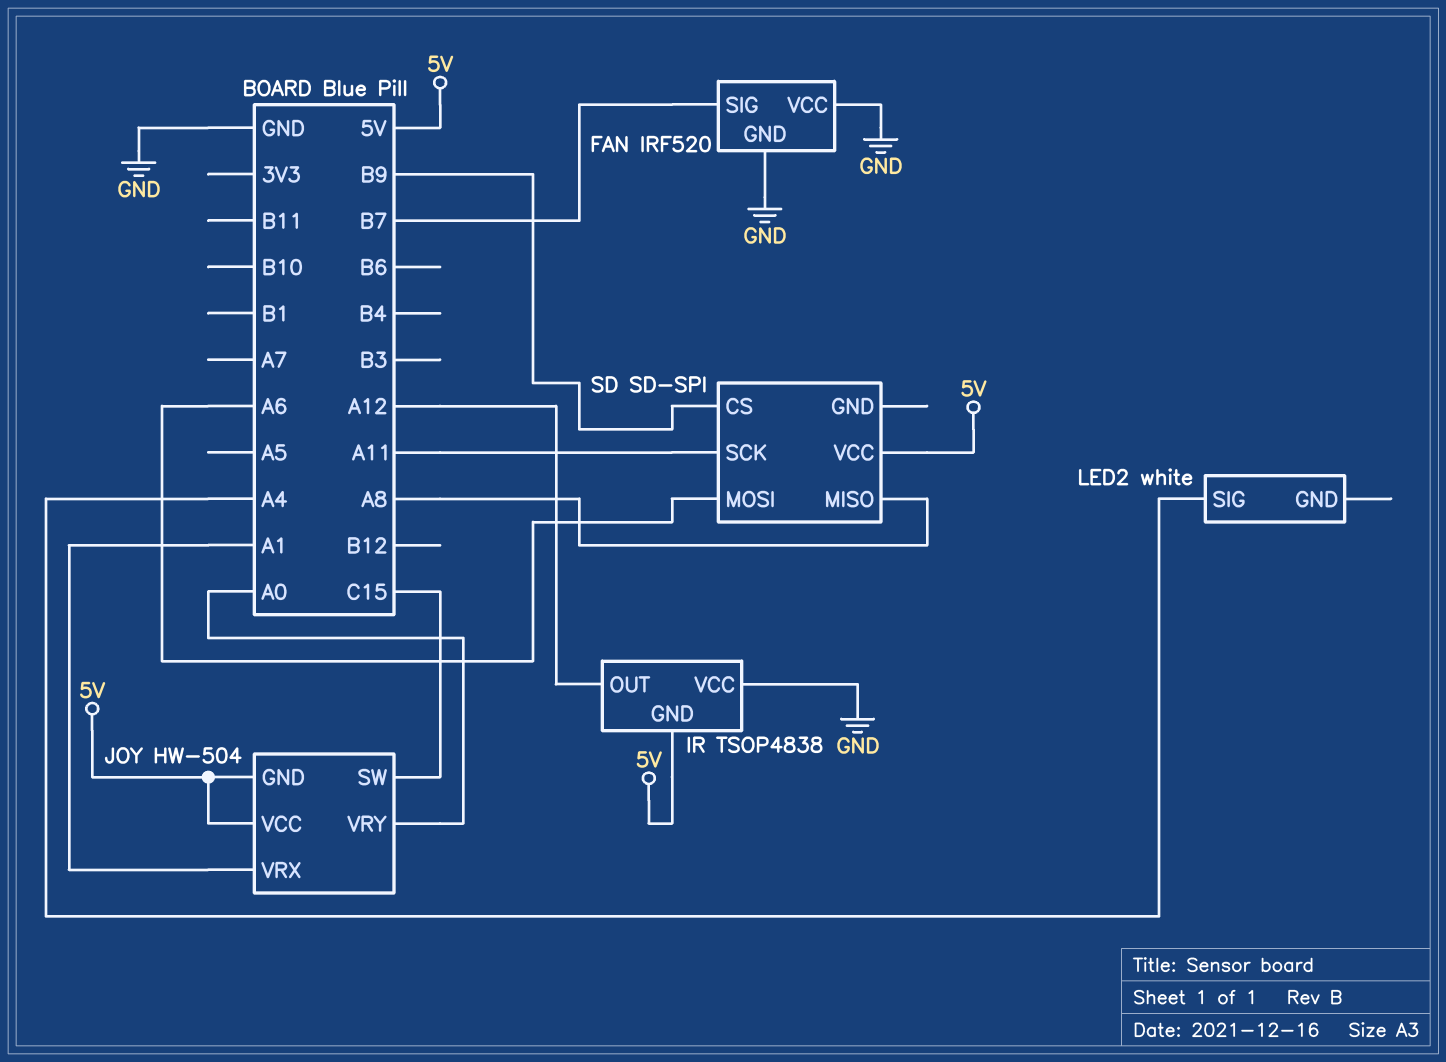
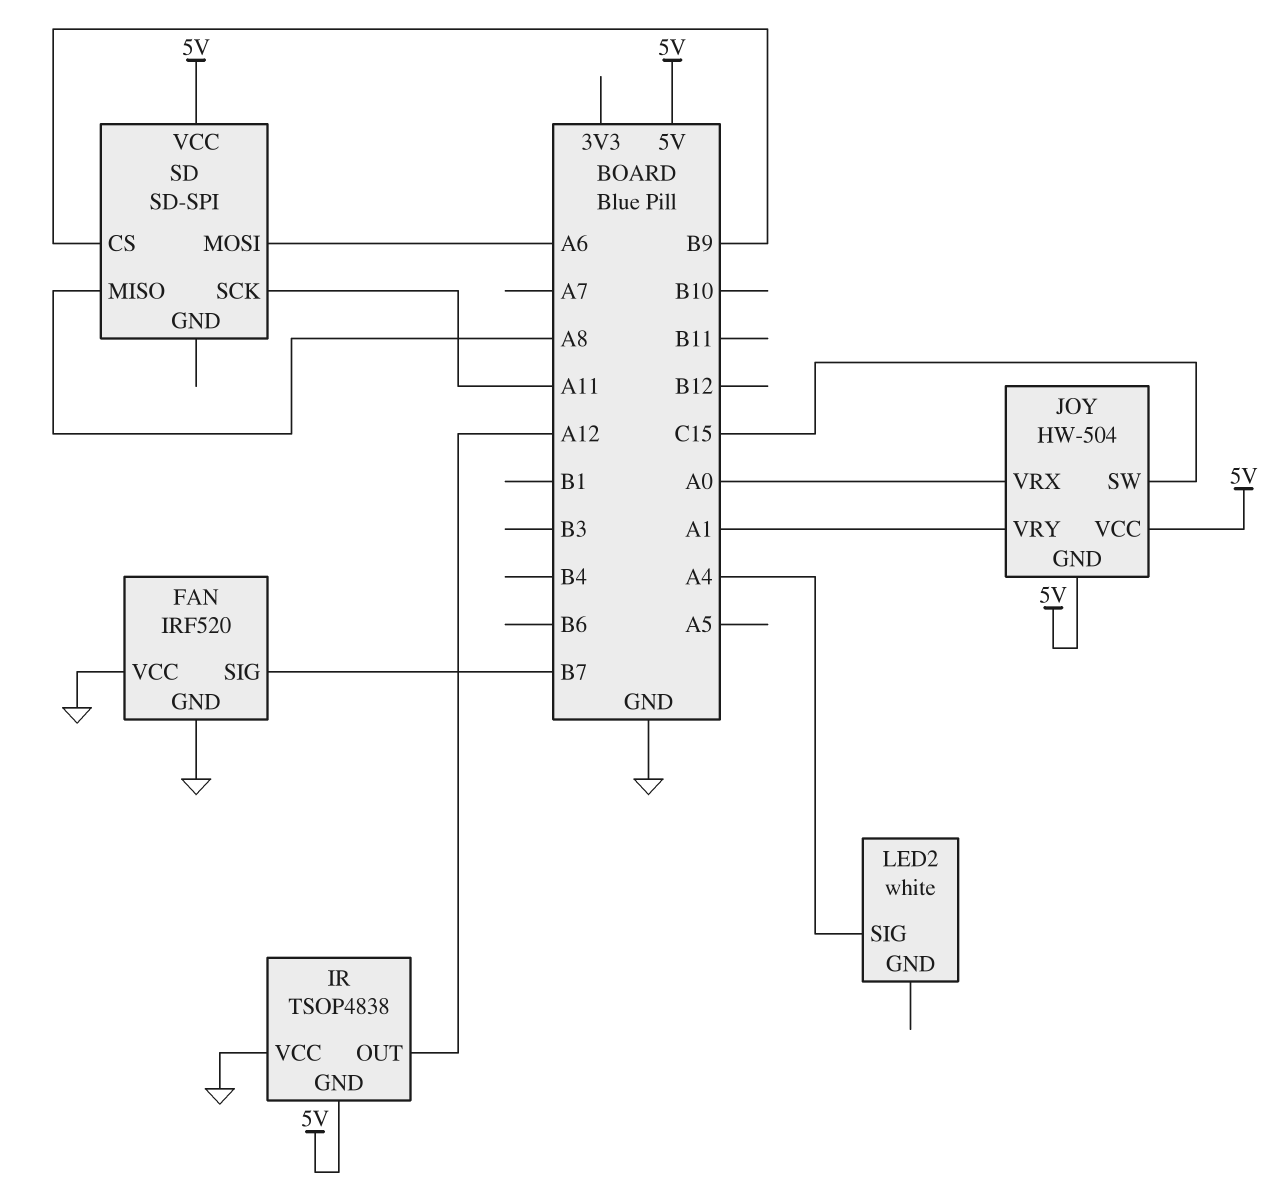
JOY pin VRX: A1 -> A0
JOY pin VRY: A0 -> A1

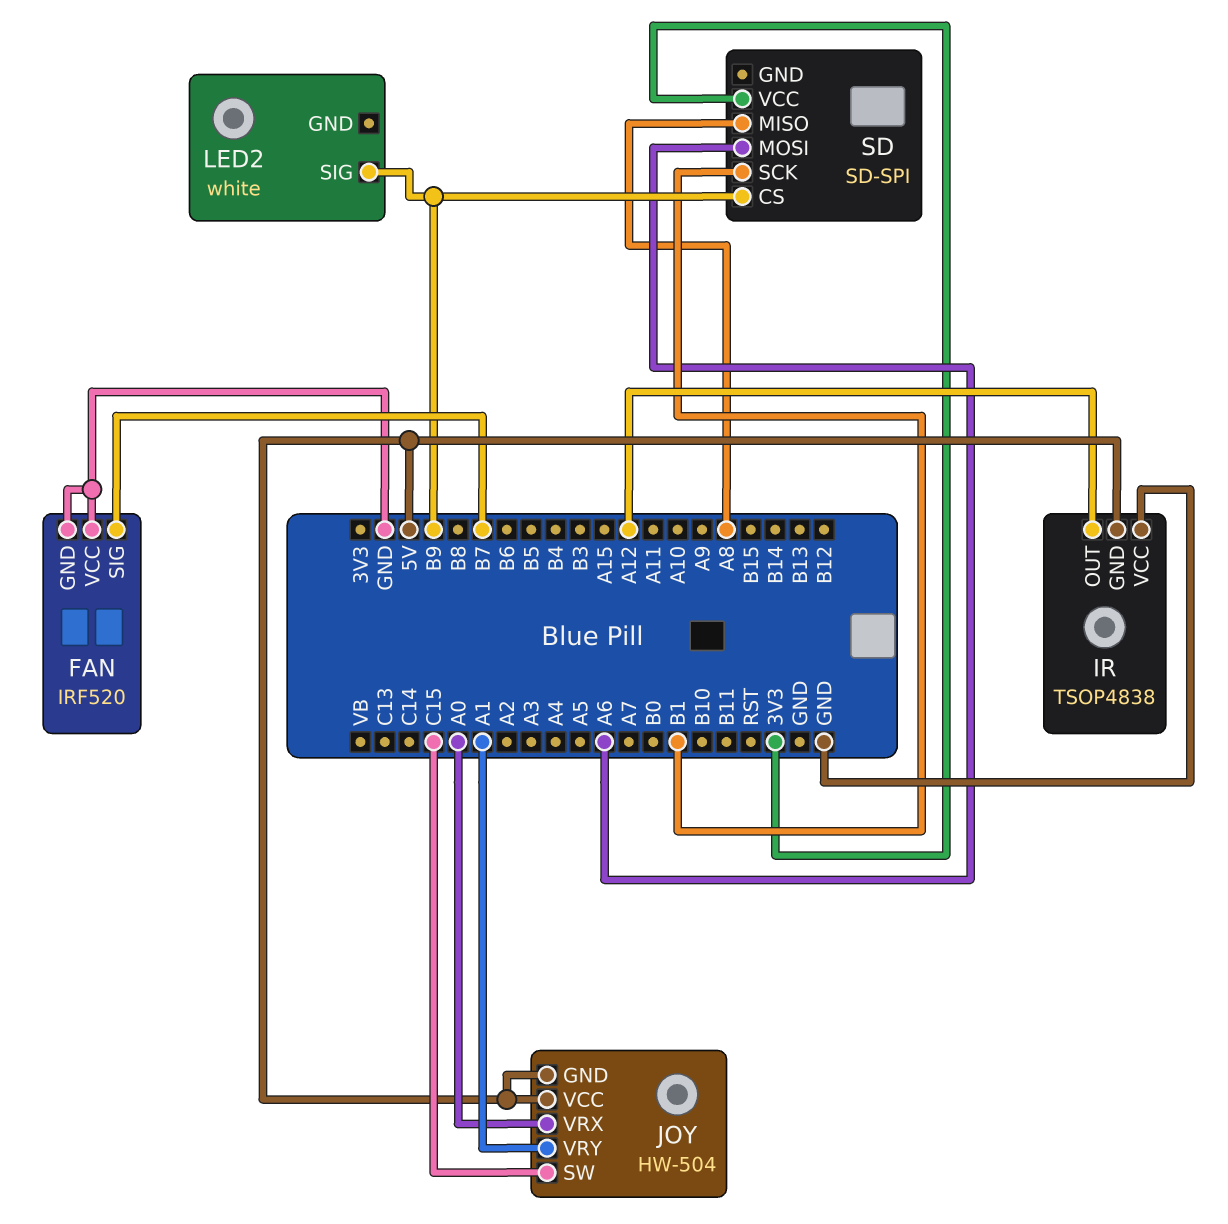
LED2 pin SIG: A4 -> B9
SD pin SCK: A11 -> B1
SD pin VCC: 5V -> 3V3

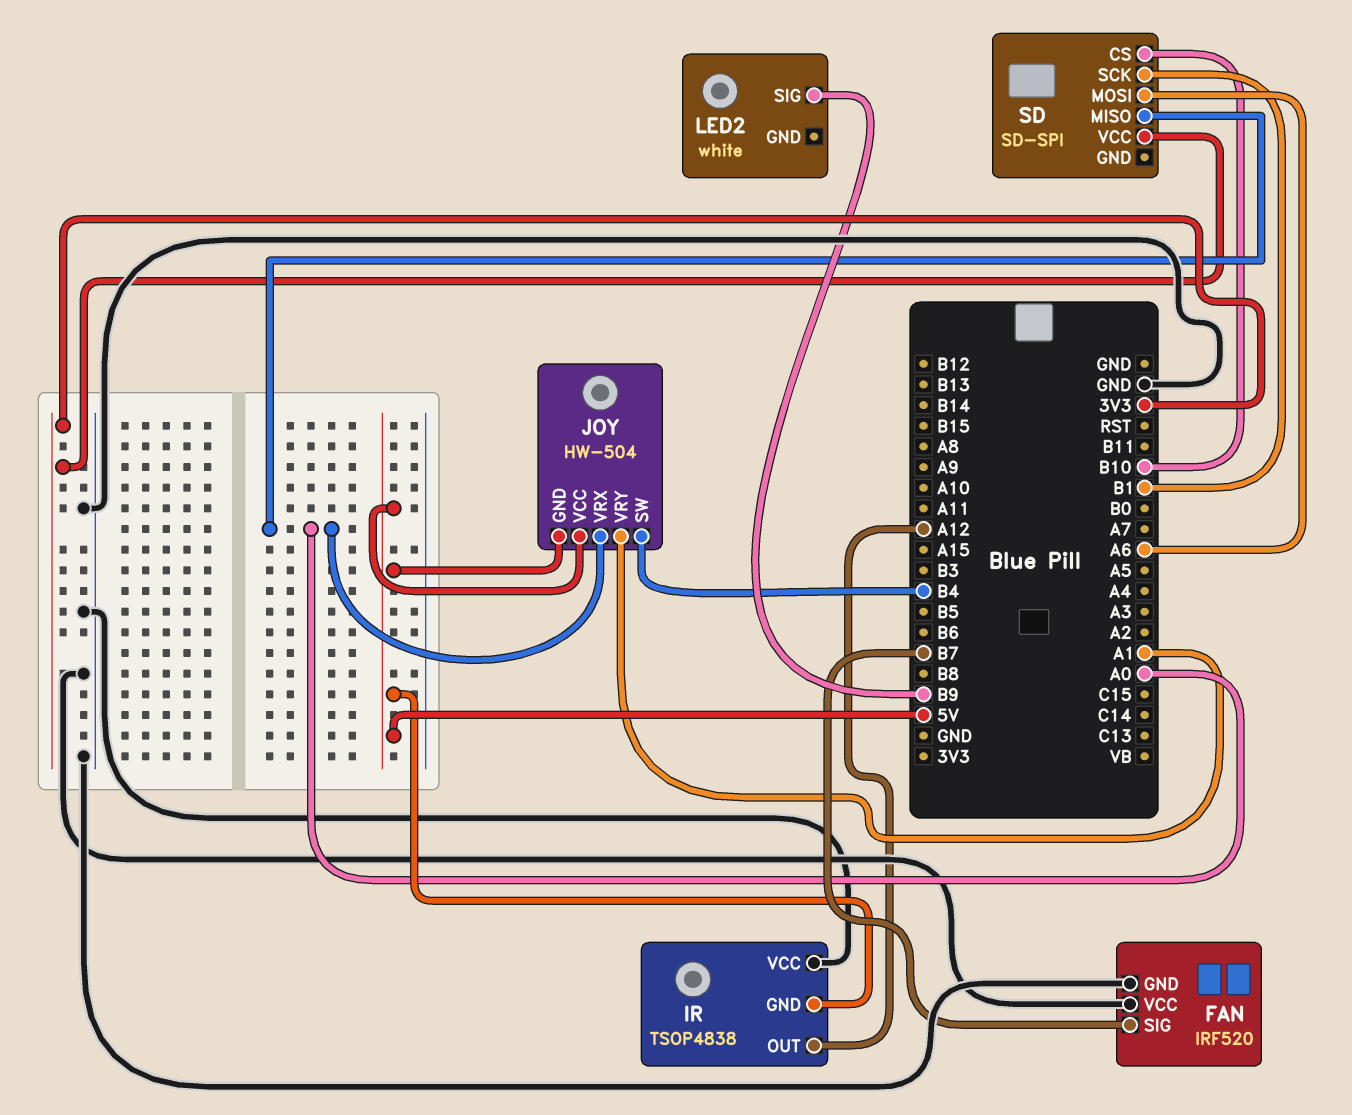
JOY pin SW: C15 -> B4
SD pin CS: B9 -> B10
SD pin MISO: A8 -> A0

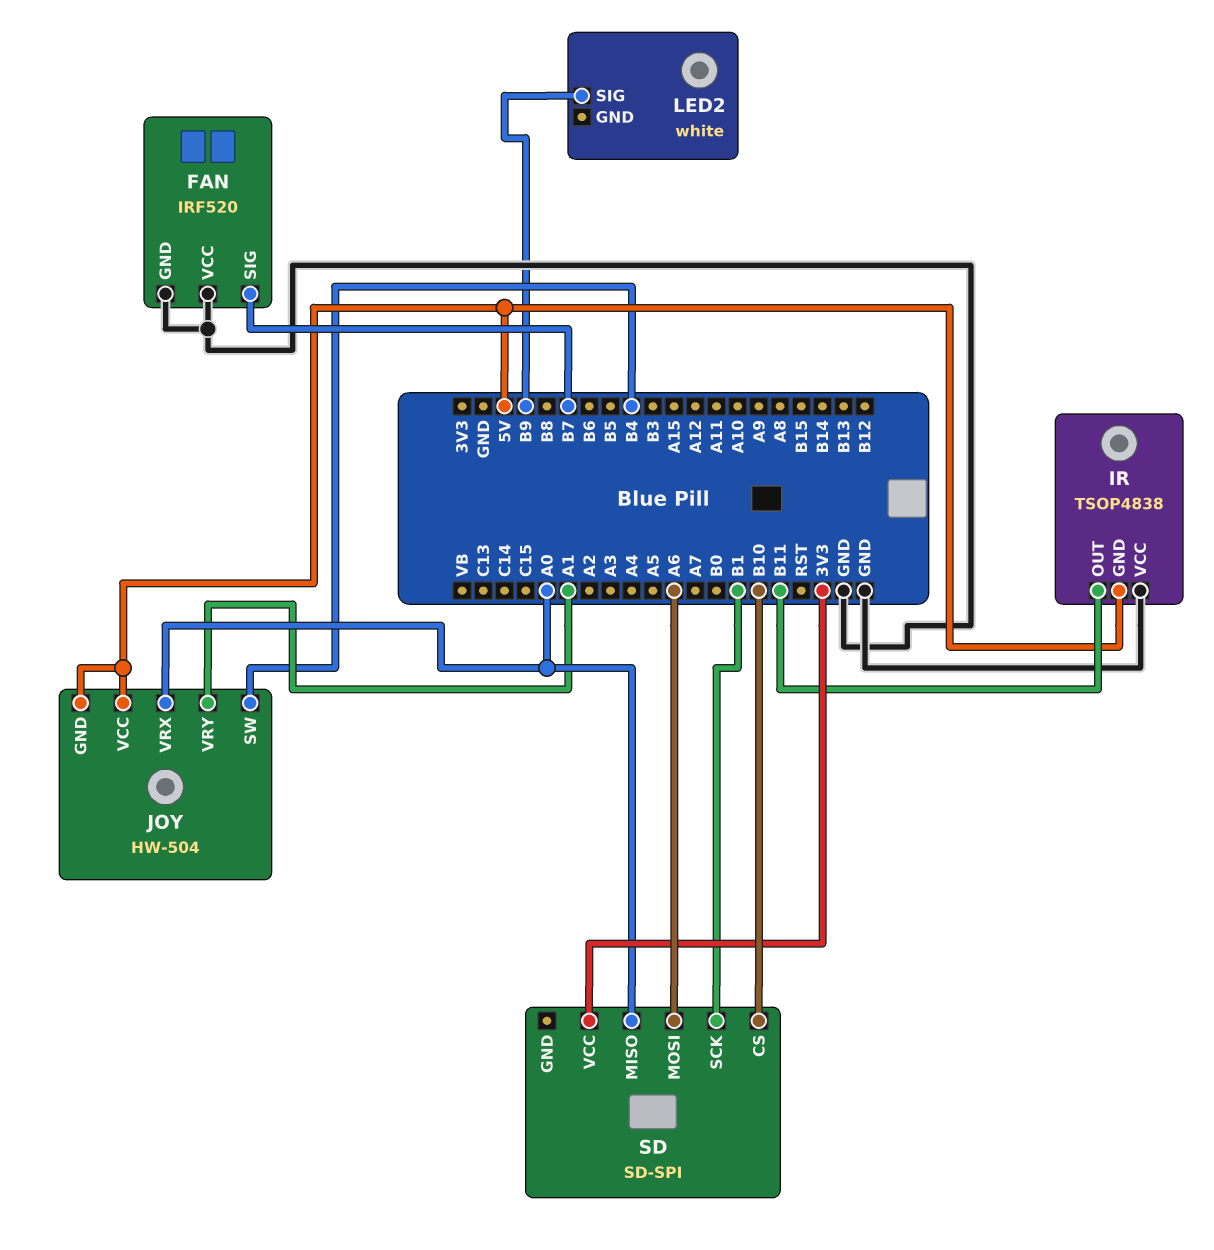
IR pin OUT: A12 -> B11

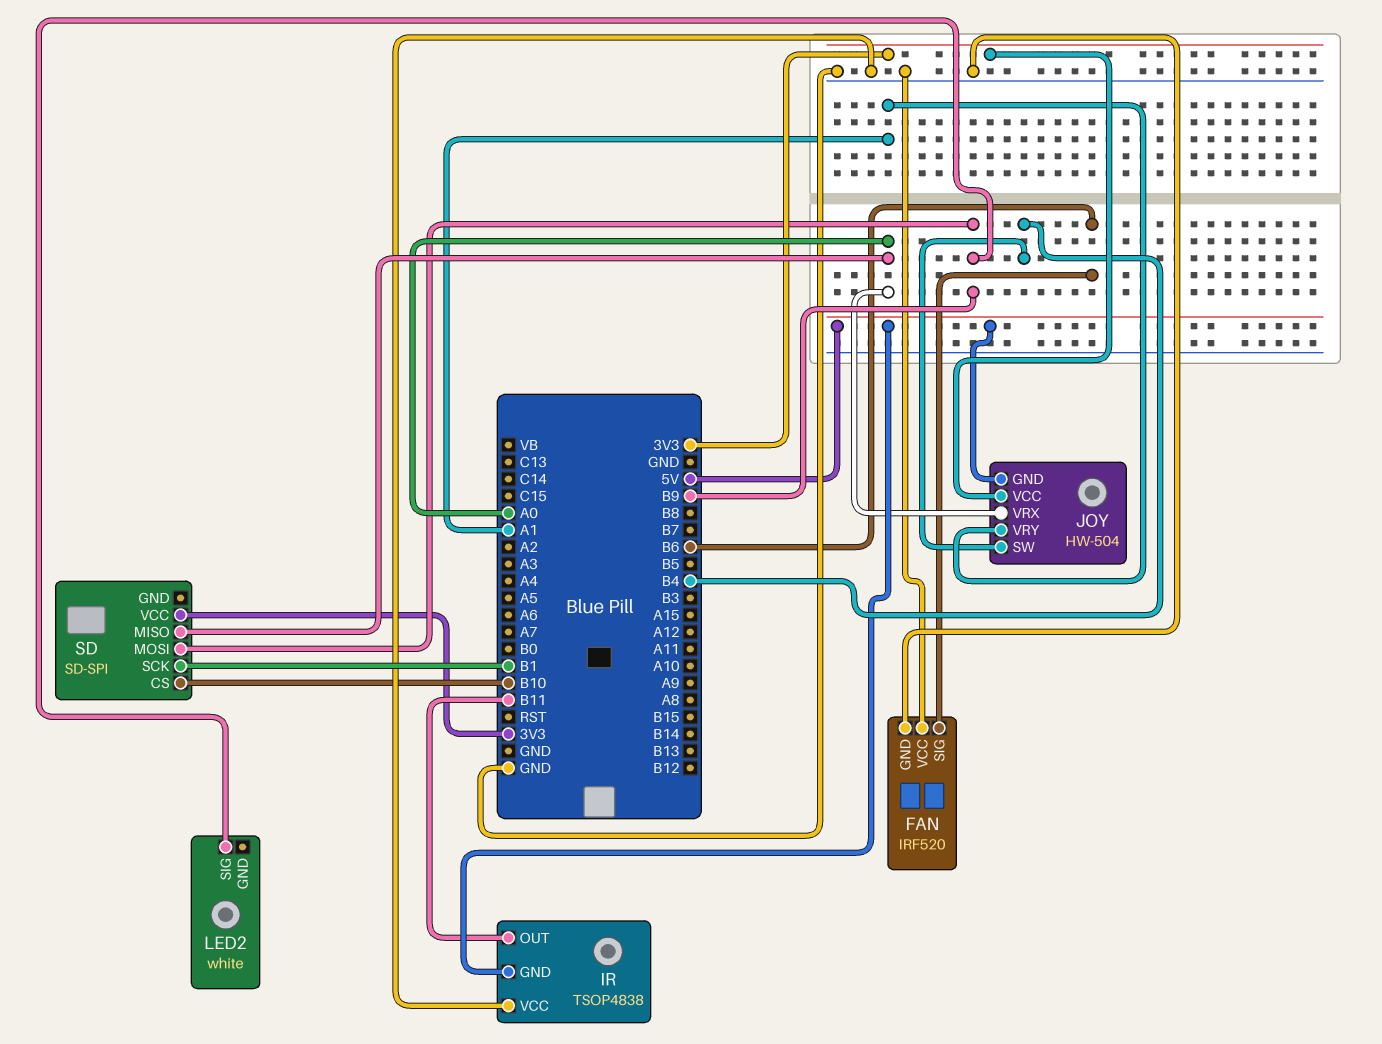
FAN pin SIG: B7 -> B6
JOY pin VCC: 5V -> 3V3
SD pin MOSI: A6 -> B9

